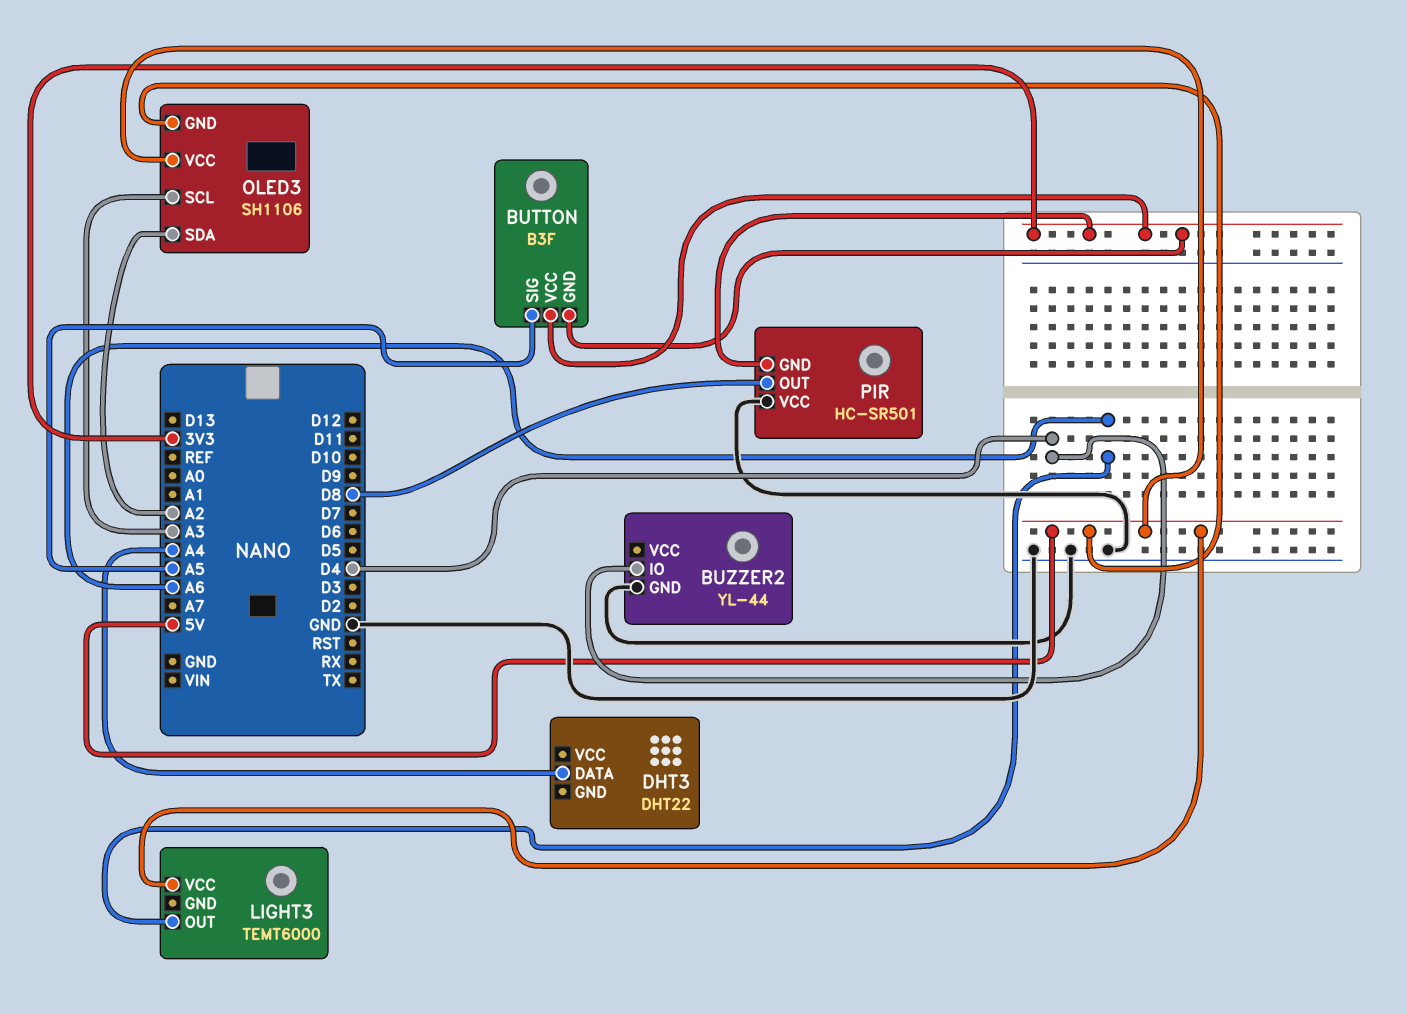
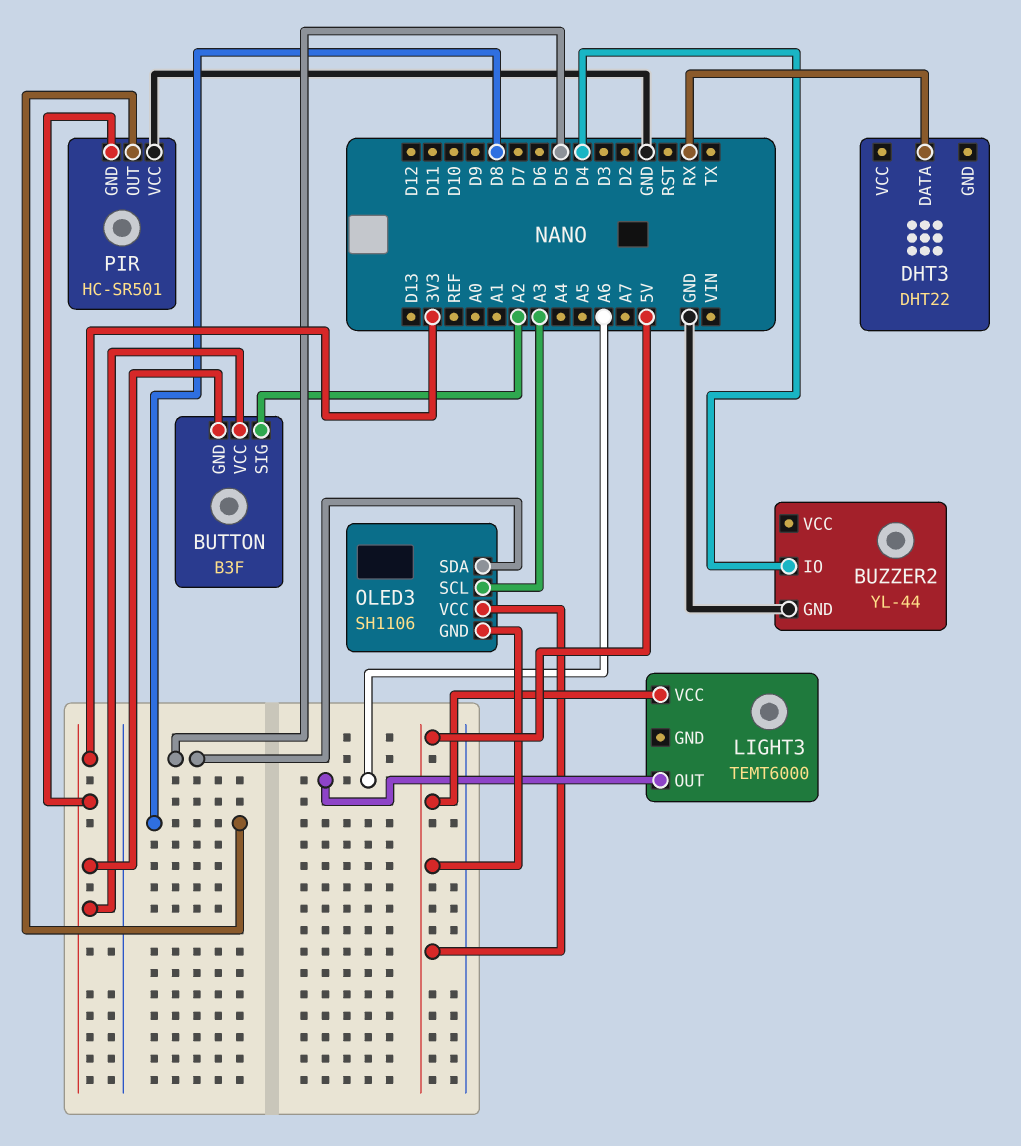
BUTTON pin SIG: A5 -> A2
DHT3 pin DATA: A4 -> RX
OLED3 pin SDA: A2 -> D5

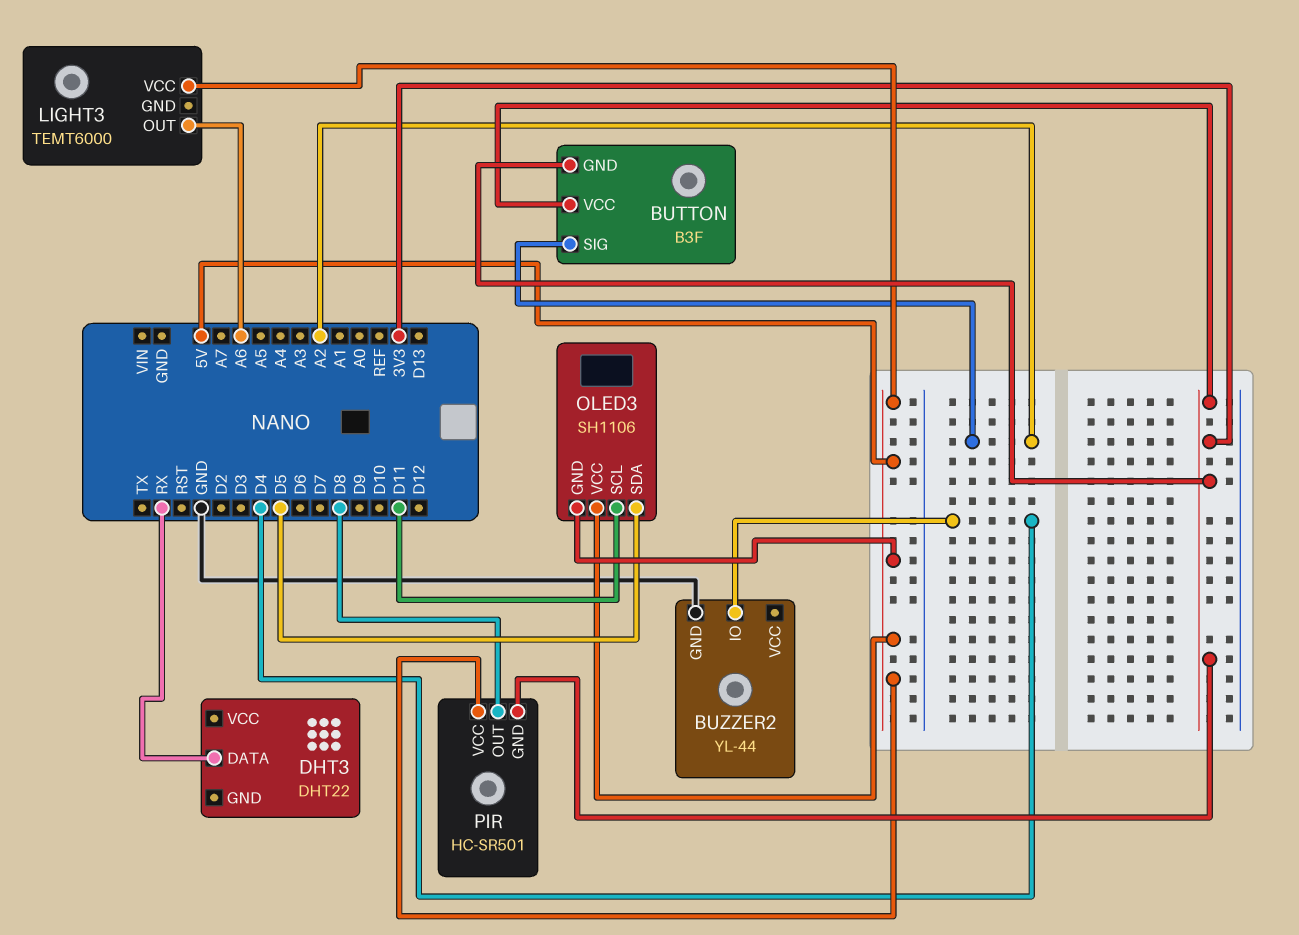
OLED3 pin SCL: A3 -> D11
PIR pin VCC: GND -> 5V

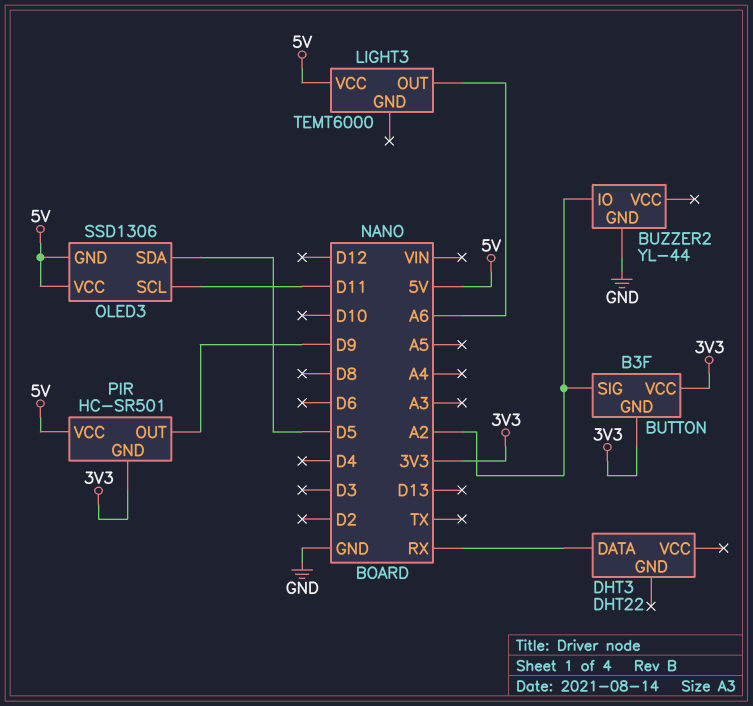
BUZZER2 pin IO: D4 -> A2
OLED3: SH1106 -> SSD1306
PIR pin OUT: D8 -> D9

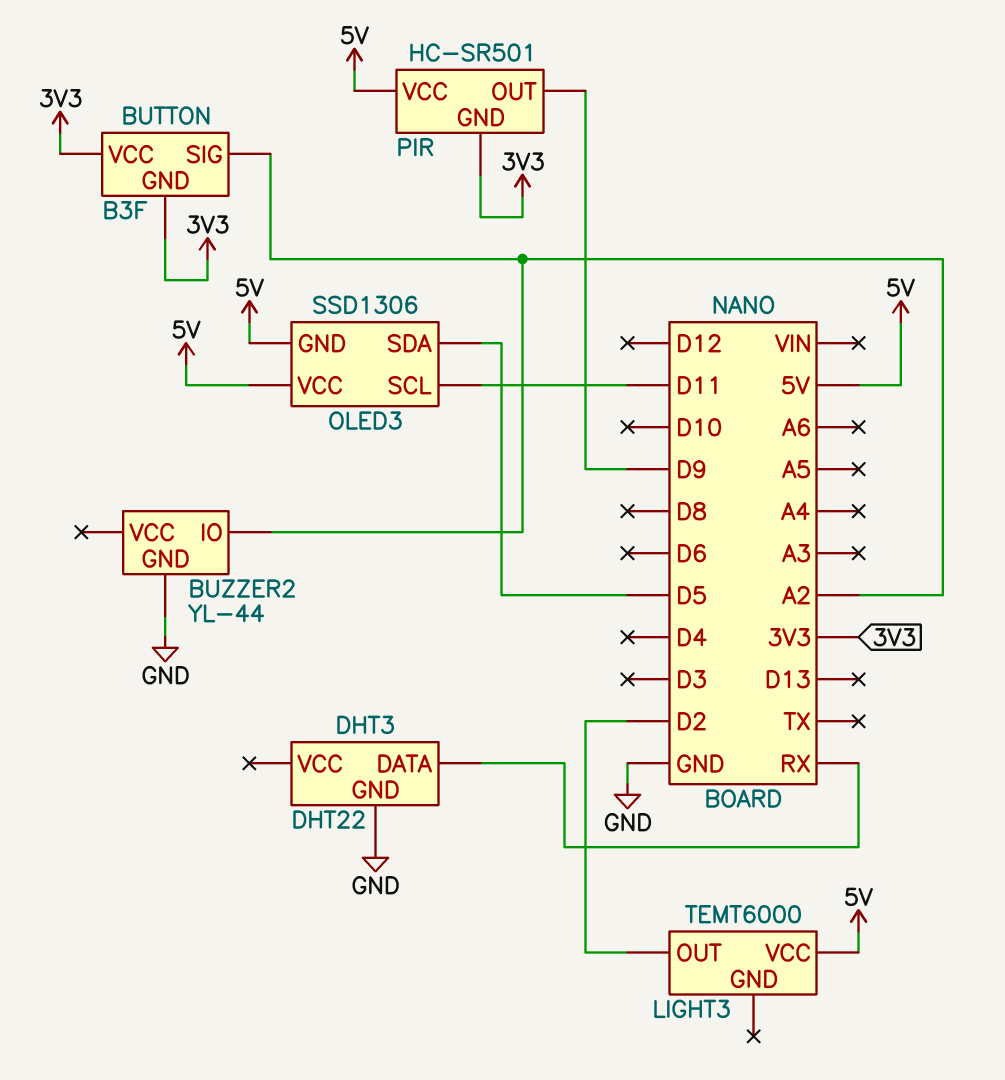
DHT3 pin GND: none -> GND
LIGHT3 pin OUT: A6 -> D2

